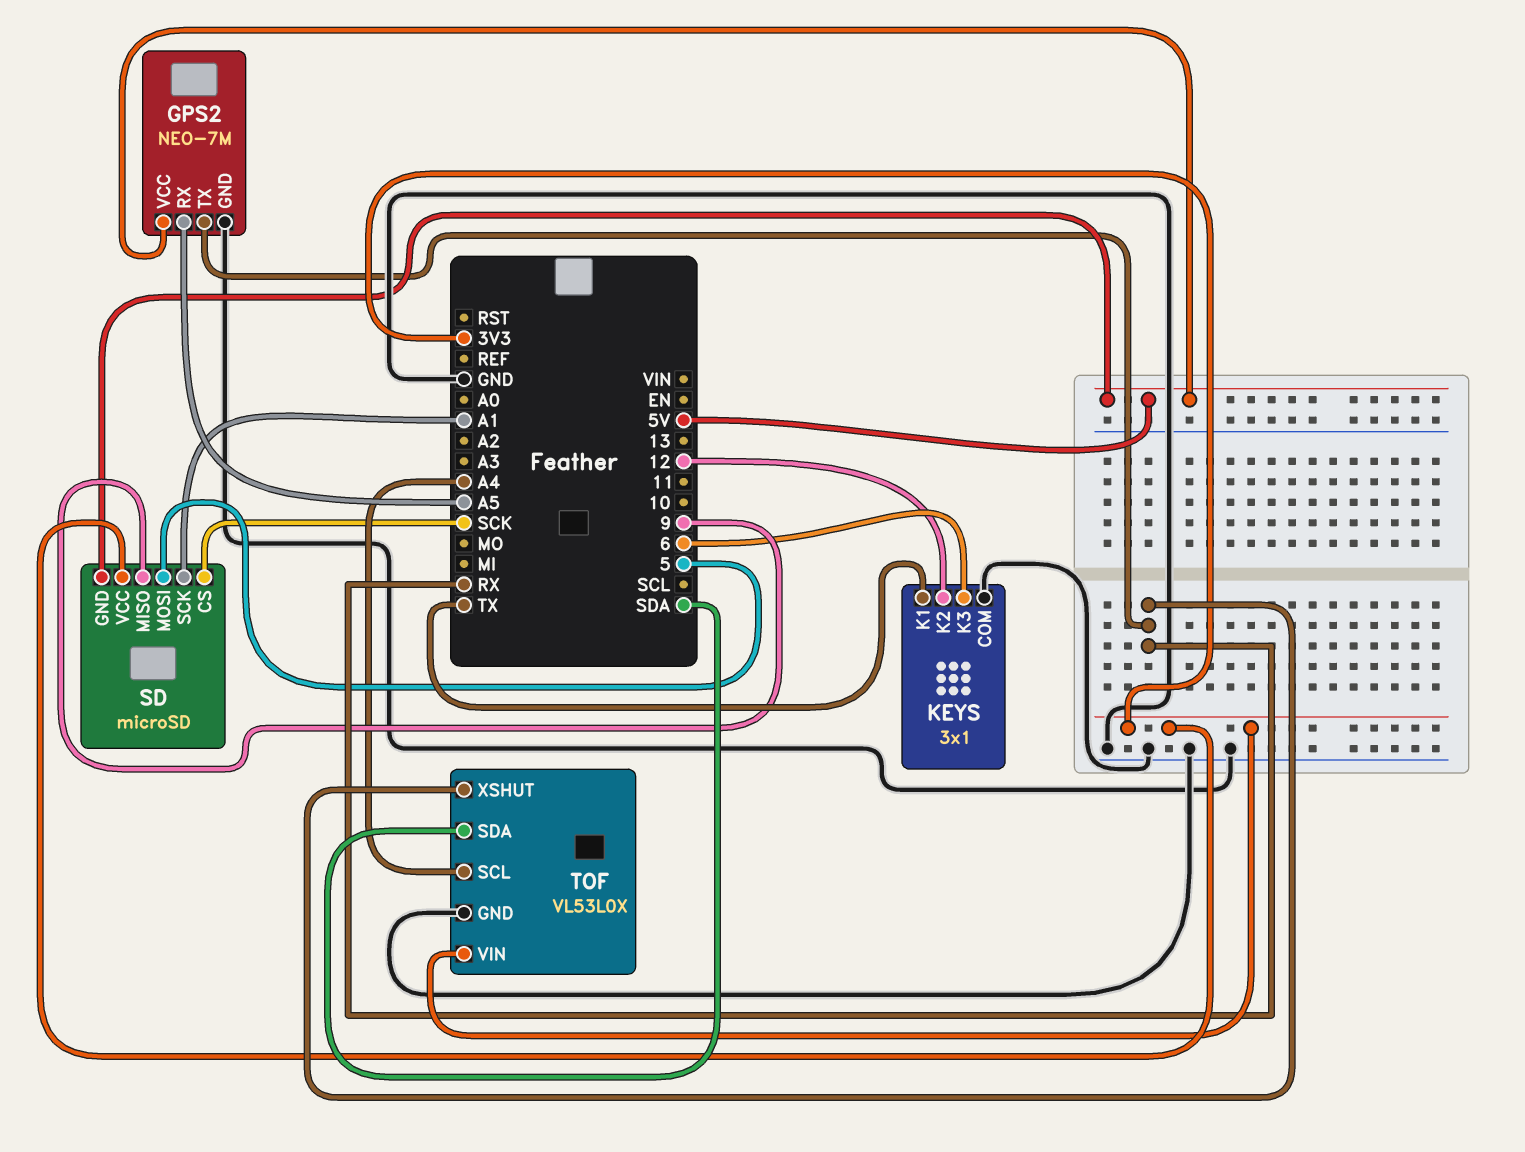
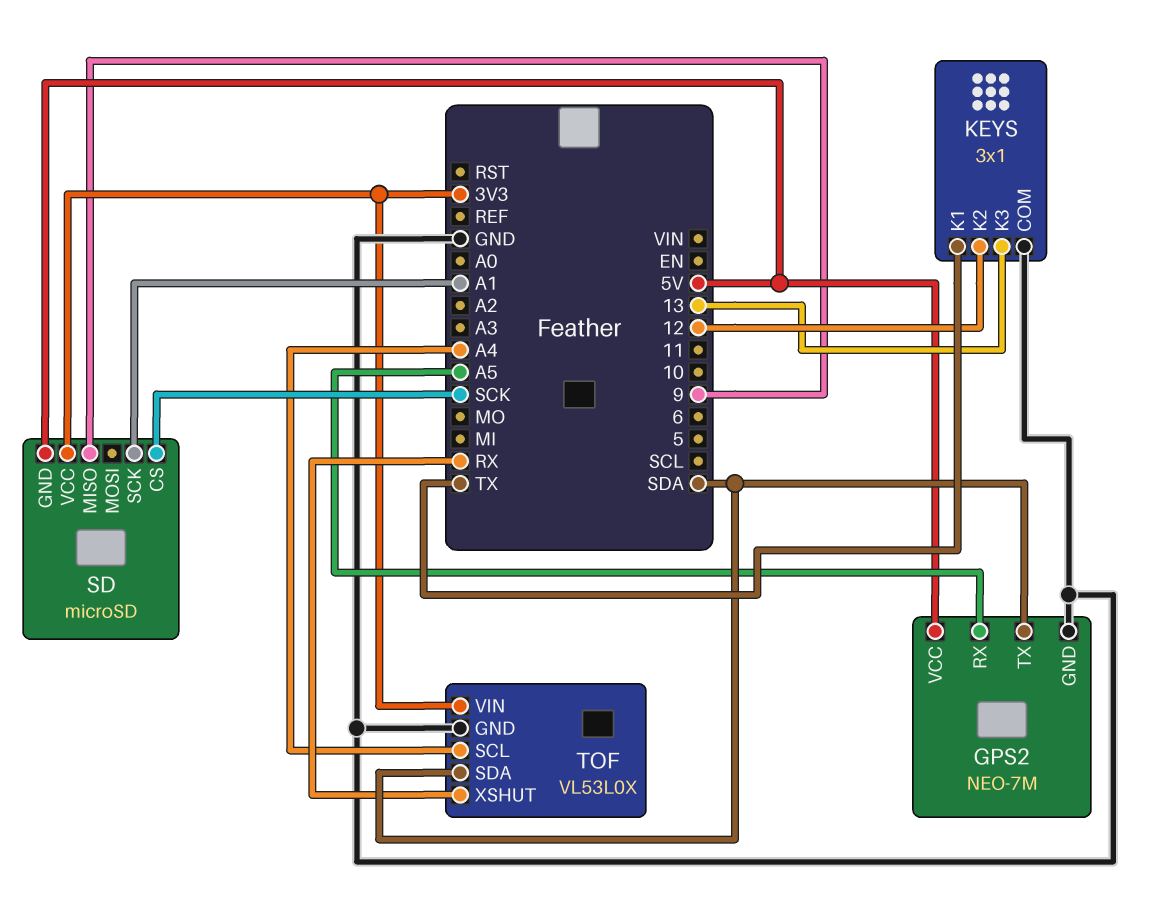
GPS2 pin TX: RX -> SDA
KEYS pin K3: 6 -> 13
SD pin MOSI: 5 -> none

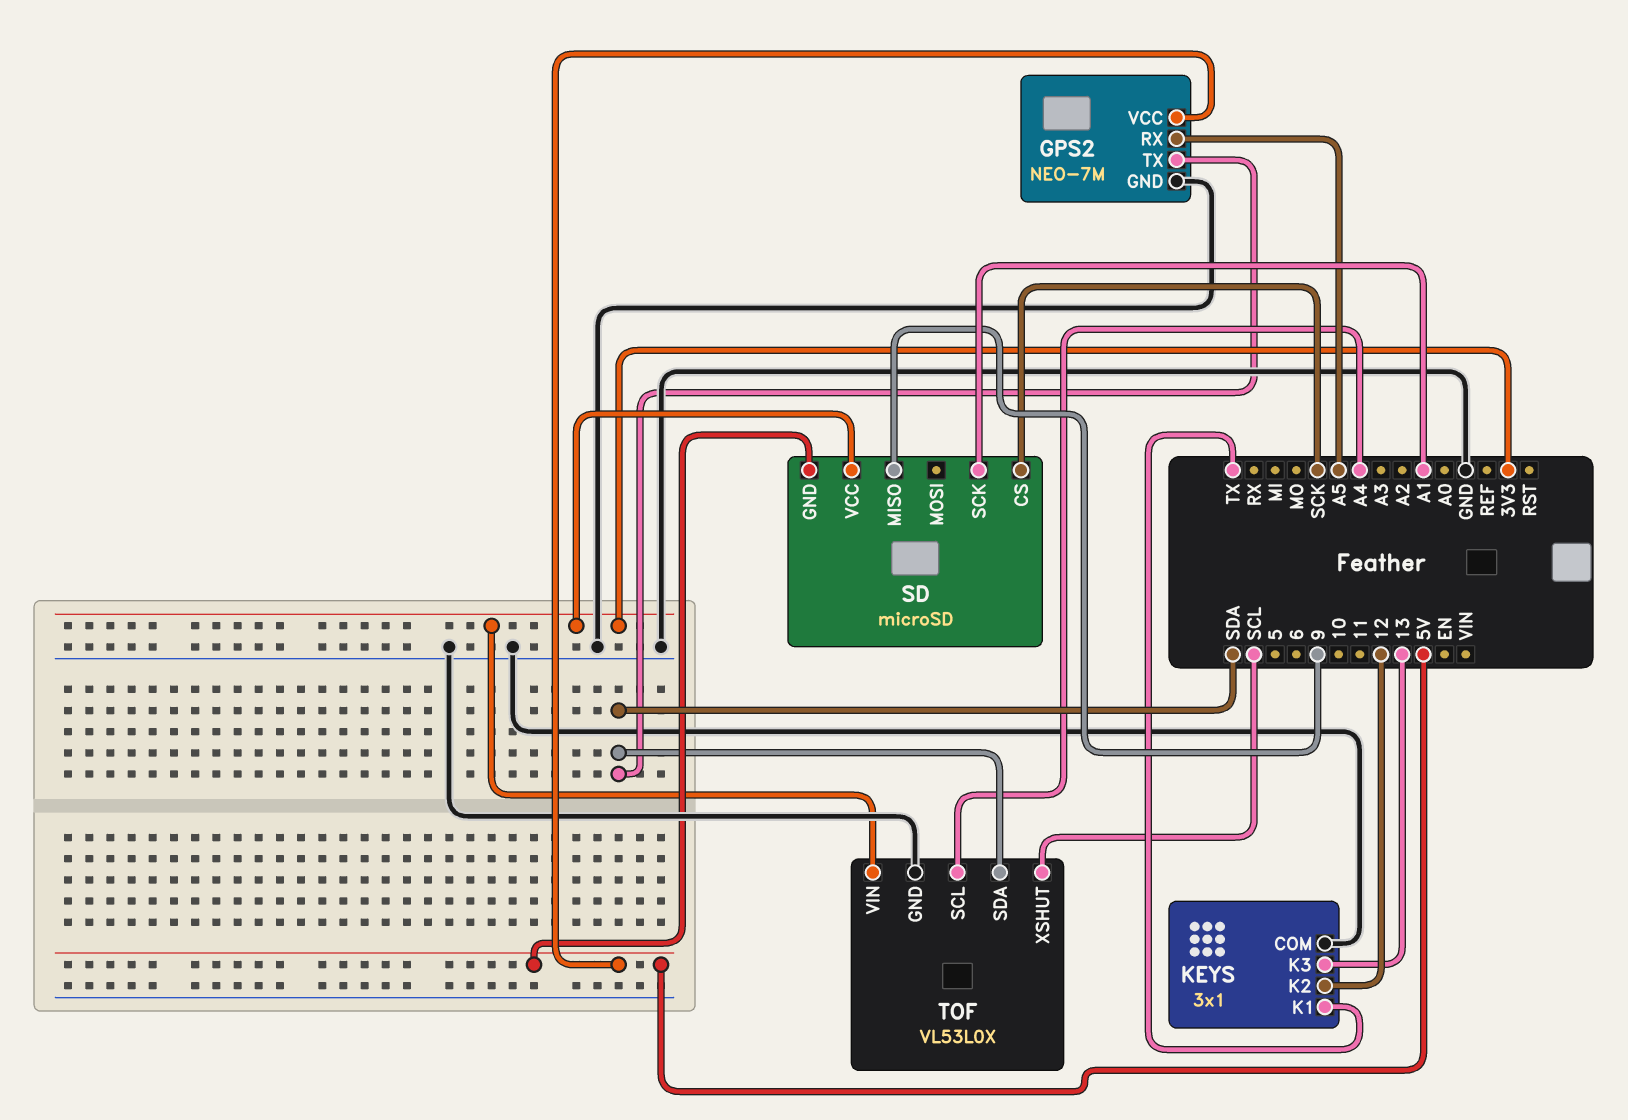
TOF pin XSHUT: RX -> SCL

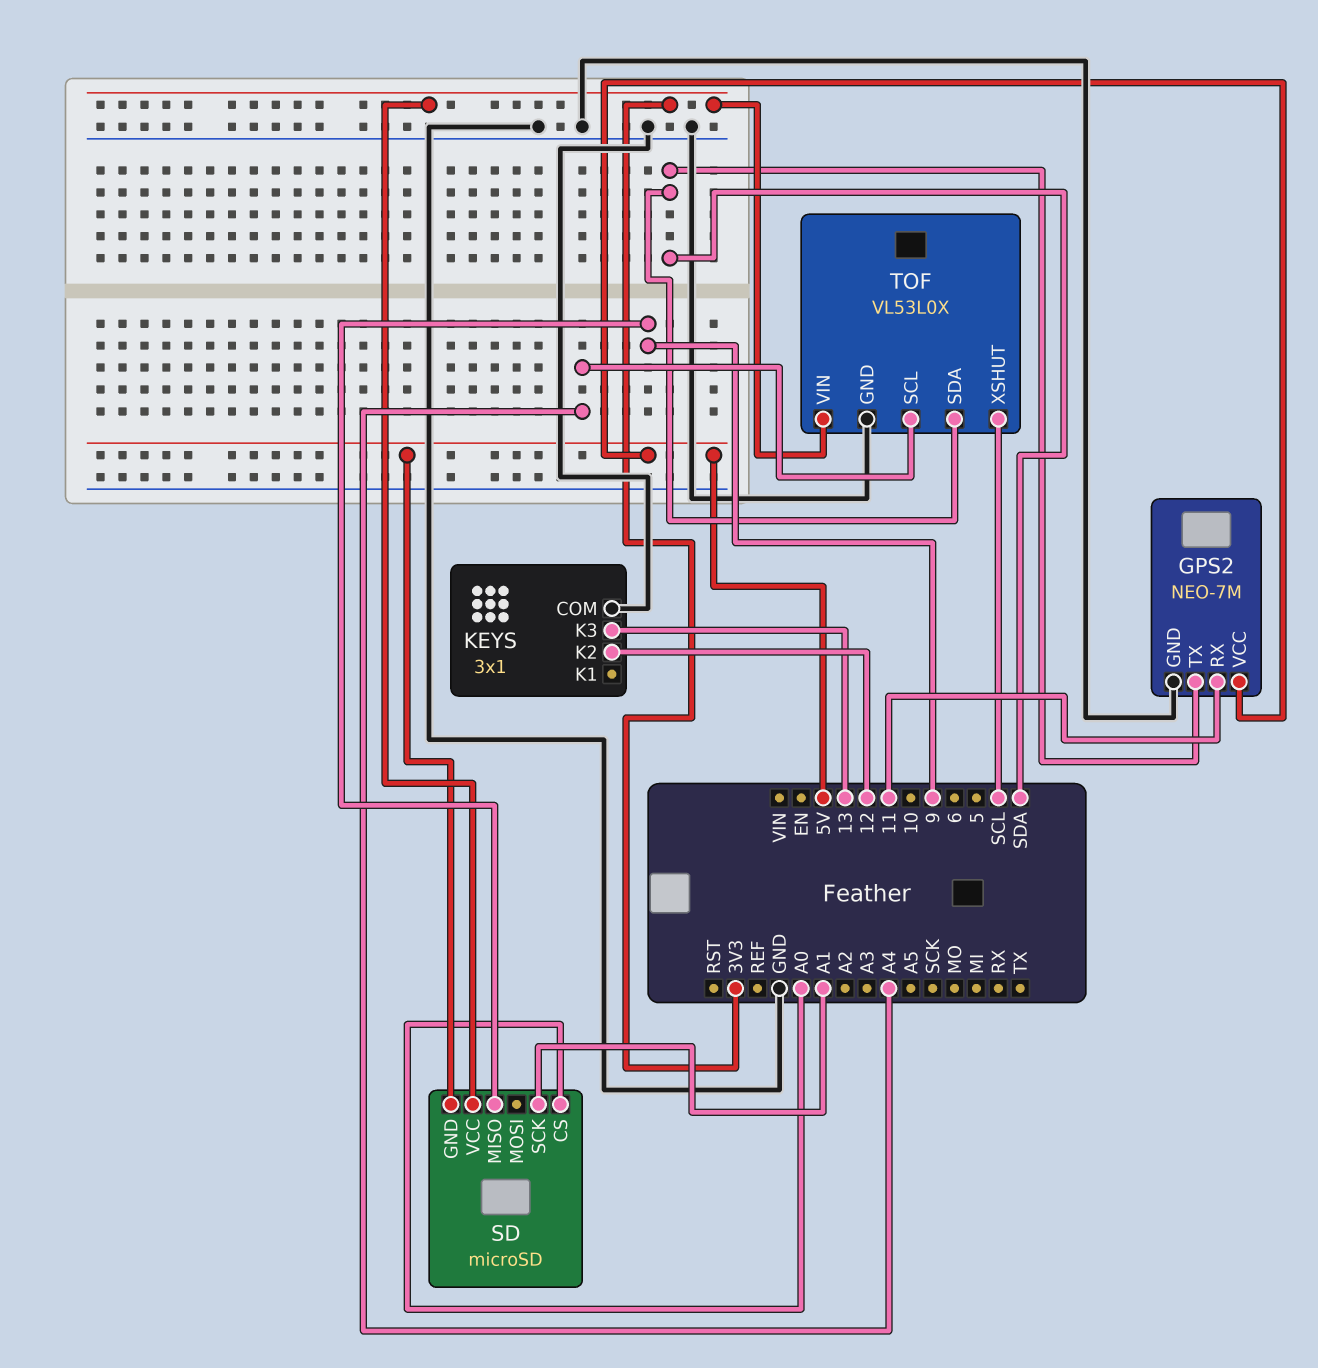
GPS2 pin RX: A5 -> 11
KEYS pin K1: TX -> none
SD pin CS: SCK -> A0

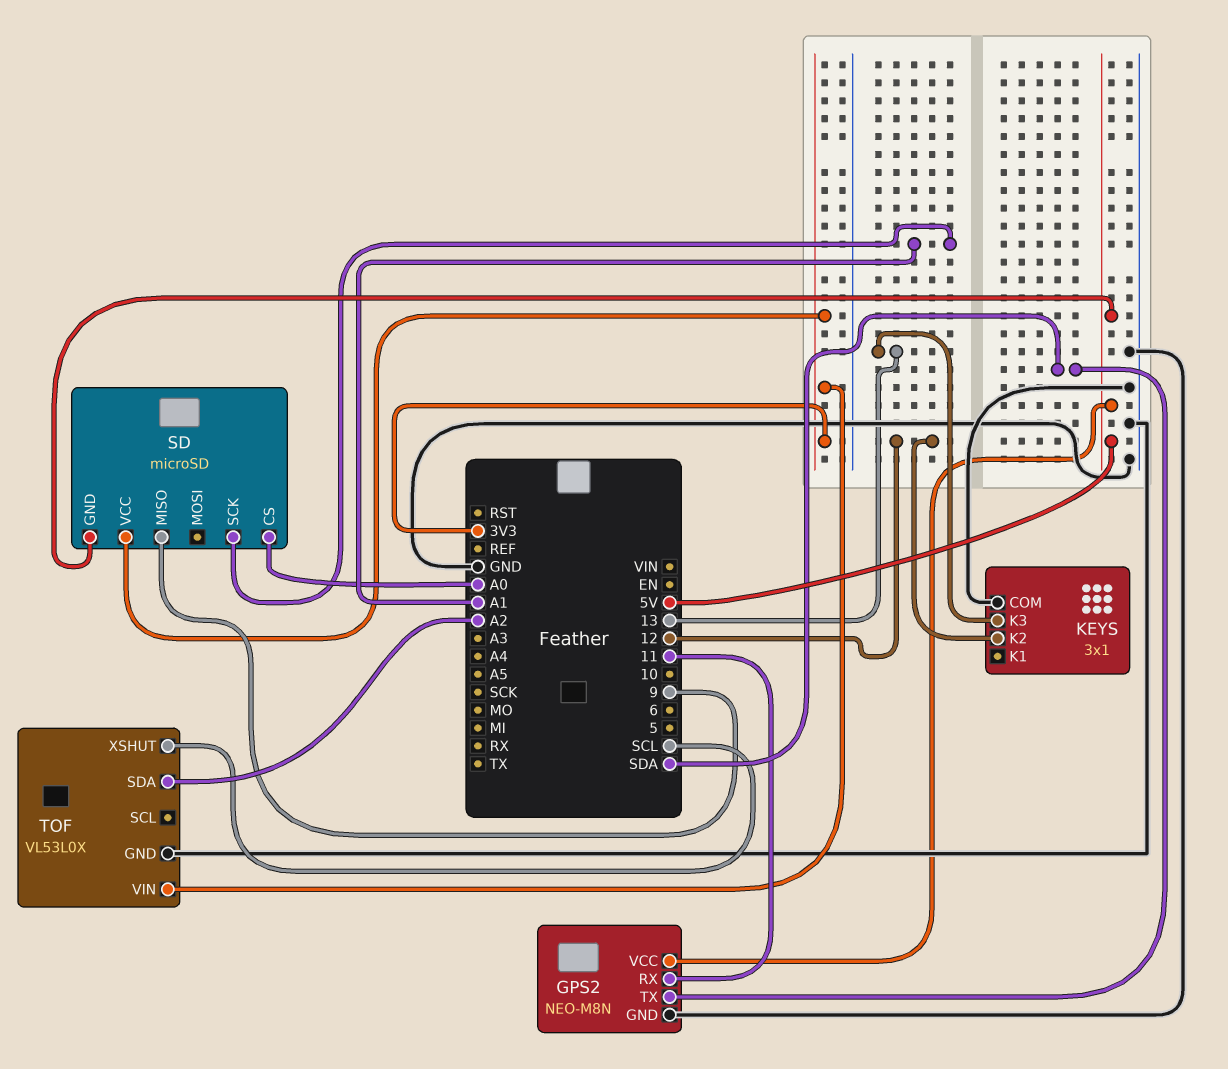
GPS2: NEO-7M -> NEO-M8N
TOF pin SCL: A4 -> none
TOF pin SDA: SDA -> A2

